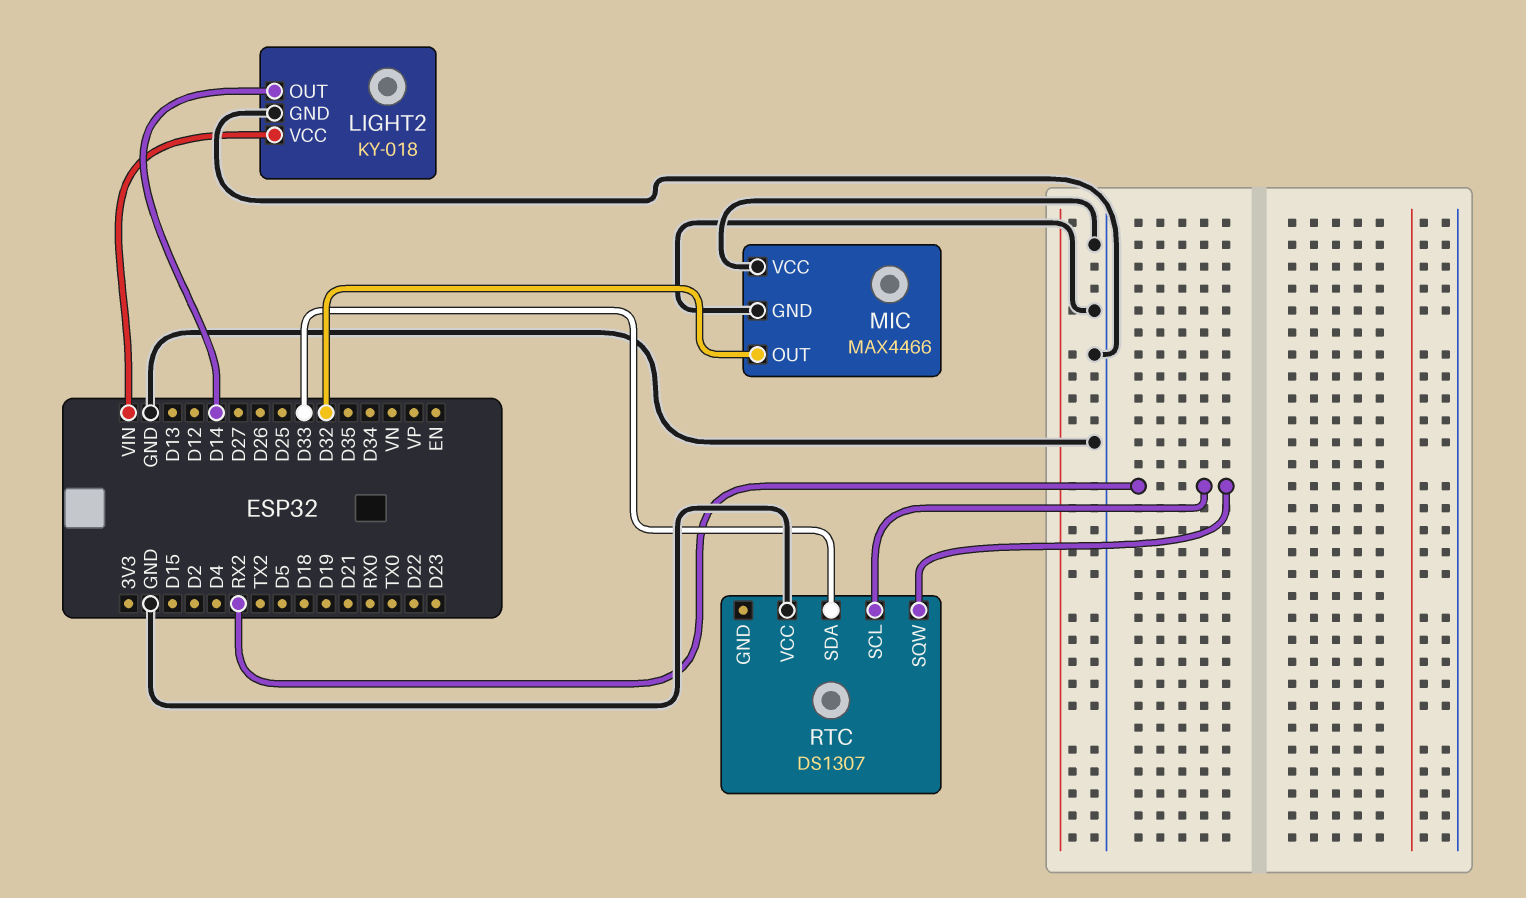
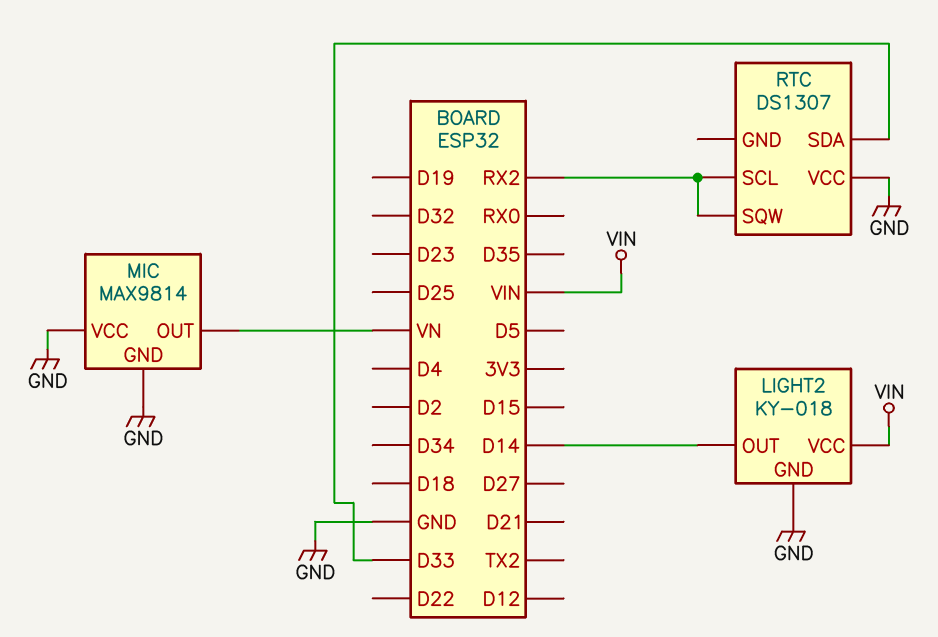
MIC: MAX4466 -> MAX9814
MIC pin OUT: D32 -> VN

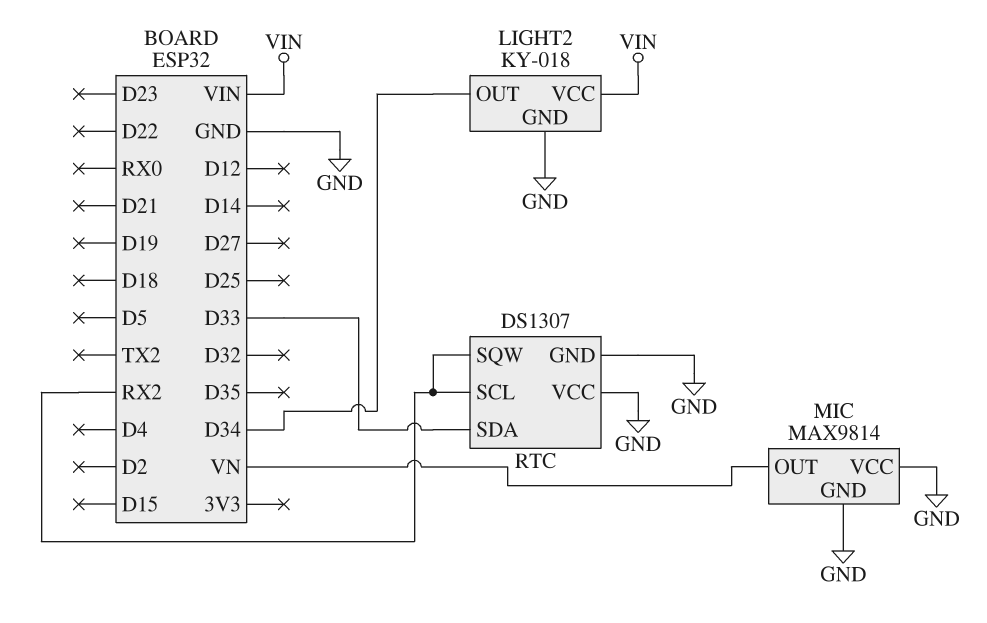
LIGHT2 pin OUT: D14 -> D34
RTC pin GND: none -> GND

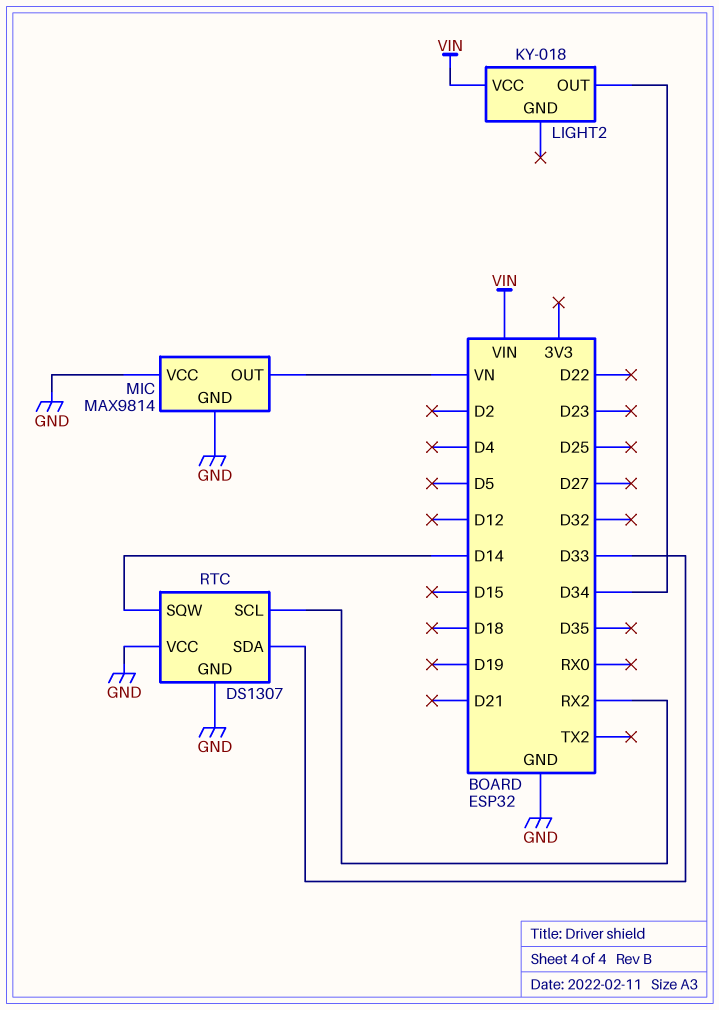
LIGHT2 pin GND: GND -> none
RTC pin SQW: RX2 -> D14

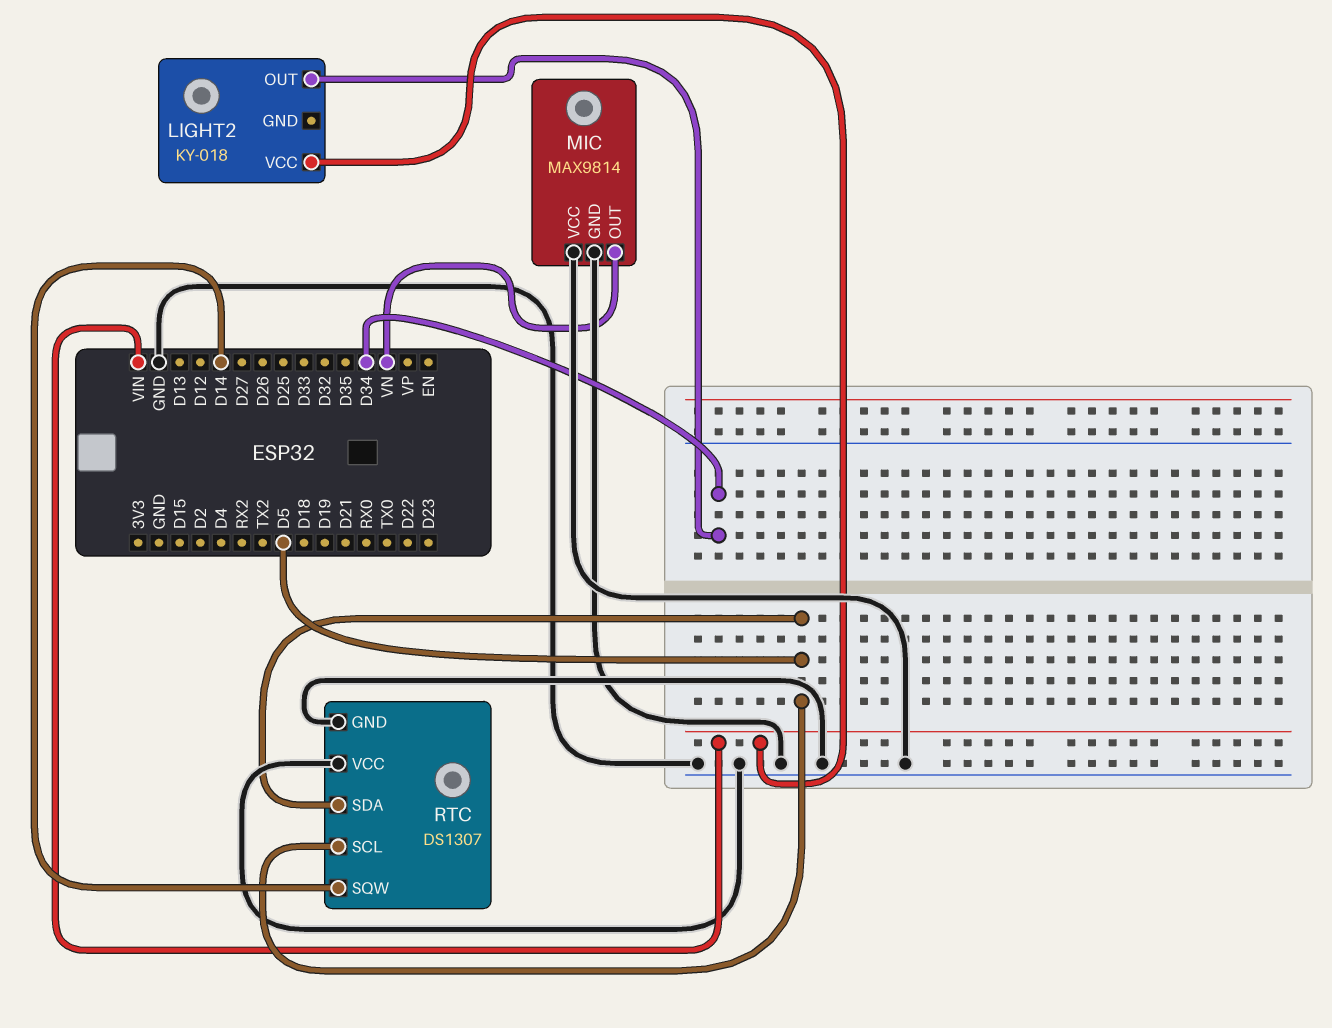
RTC pin SCL: RX2 -> D5
RTC pin SDA: D33 -> D5

